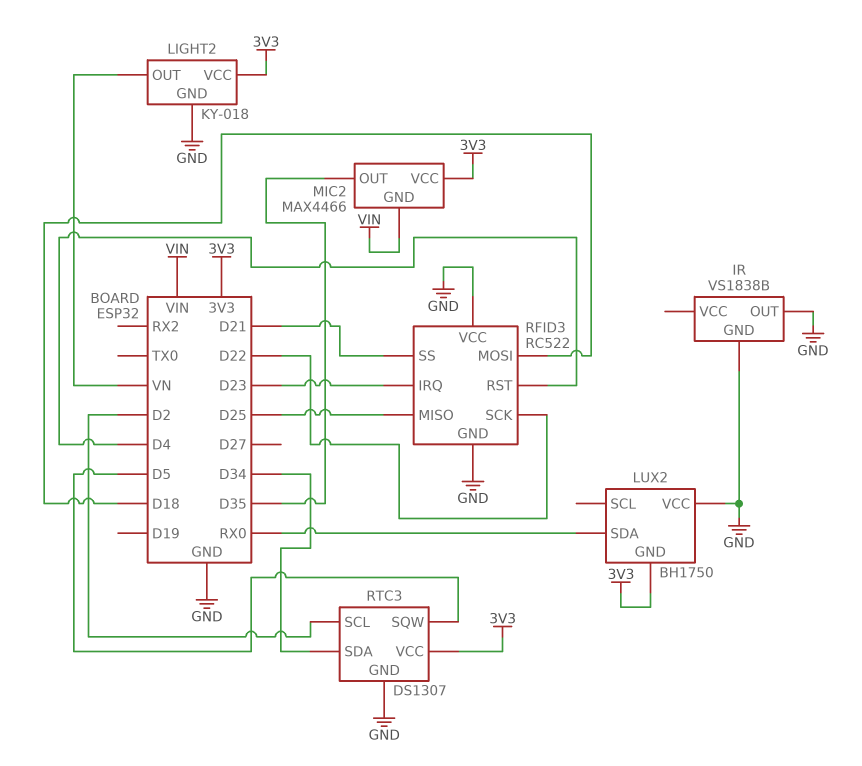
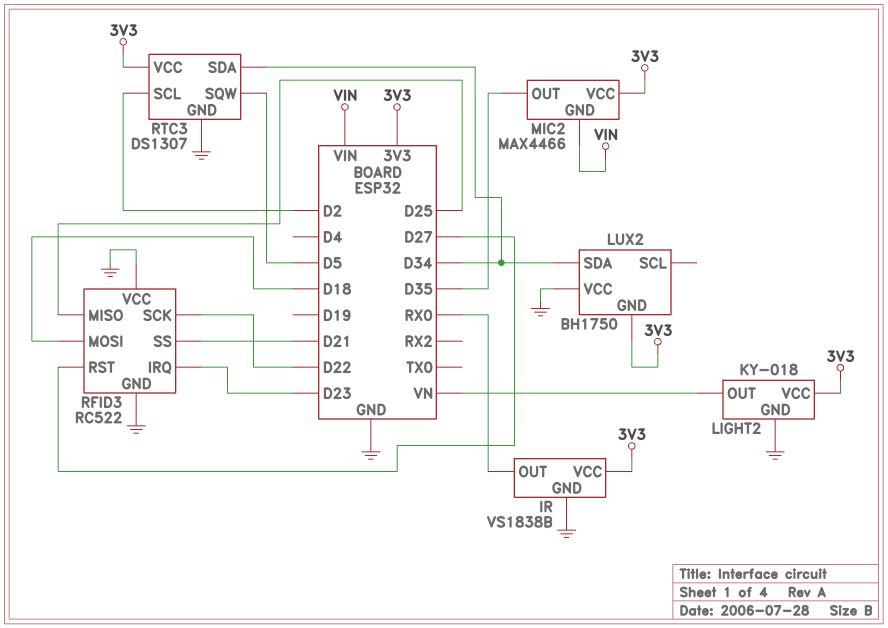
IR pin OUT: GND -> RX0
IR pin VCC: none -> 3V3
LUX2 pin SDA: RX0 -> D34
RFID3 pin RST: D4 -> D27

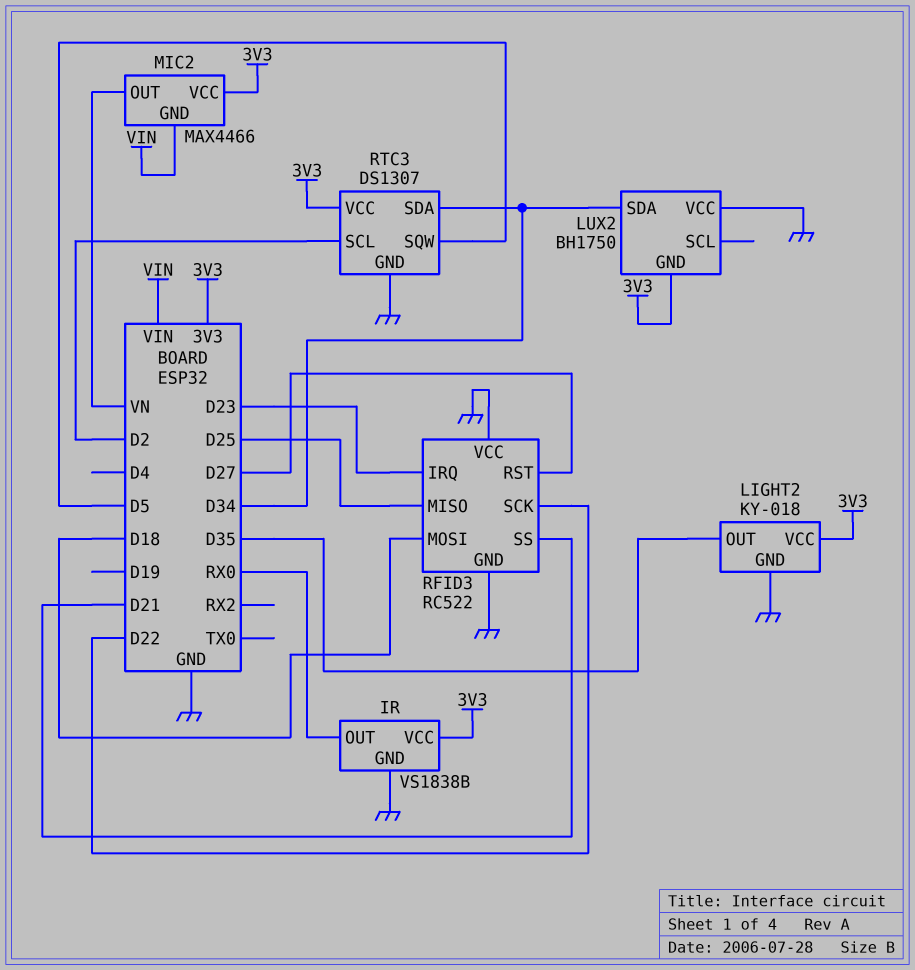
LIGHT2 pin OUT: VN -> D35
MIC2 pin OUT: D35 -> VN

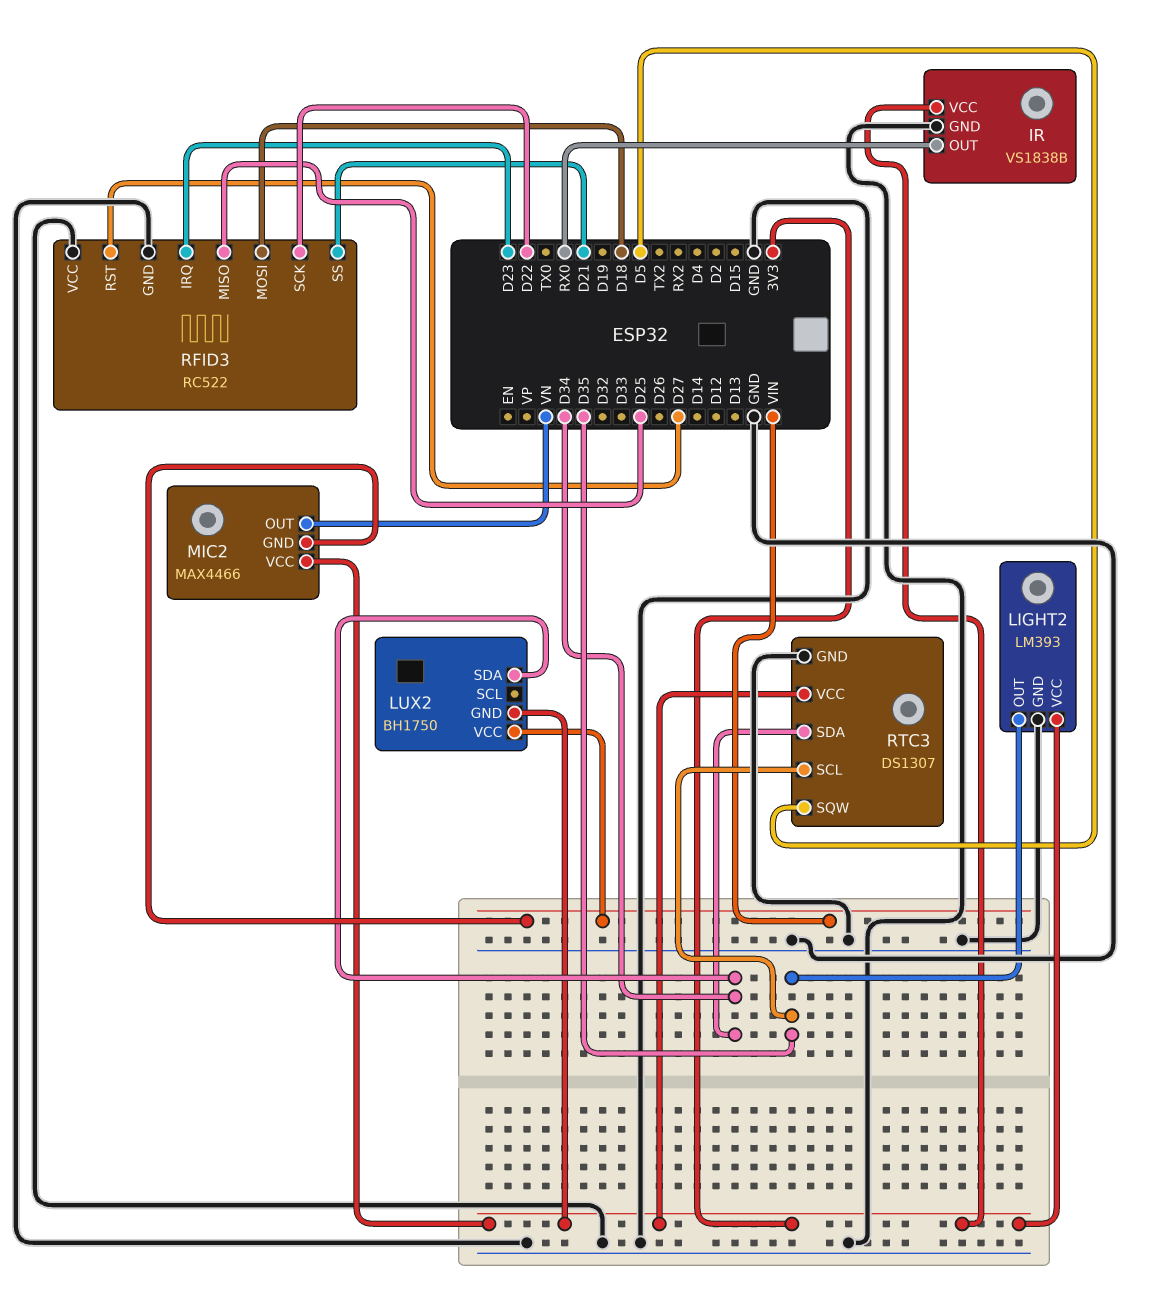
LIGHT2: KY-018 -> LM393
LUX2 pin VCC: GND -> VIN
RTC3 pin SCL: D2 -> D35

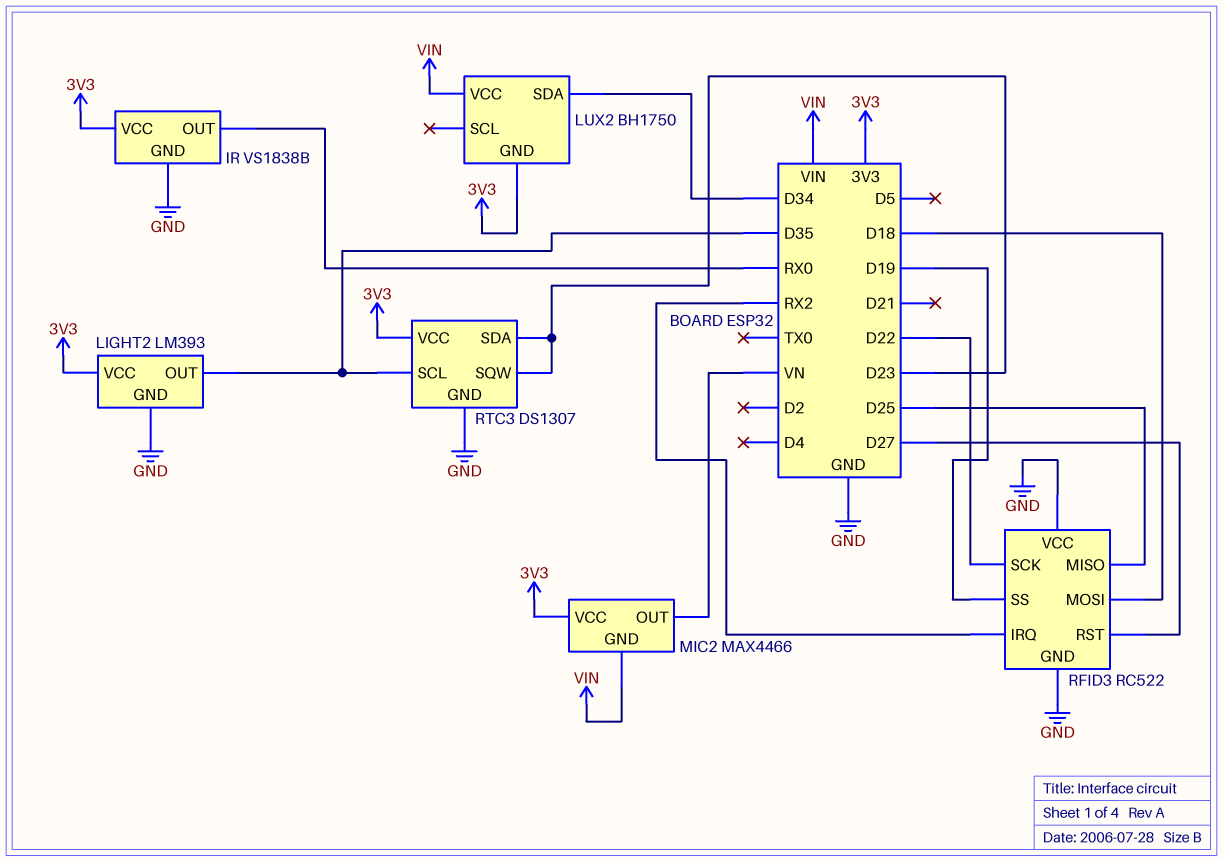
RFID3 pin IRQ: D23 -> RX2
RFID3 pin SS: D21 -> D19
RTC3 pin SDA: D34 -> D23
RTC3 pin SQW: D5 -> D23

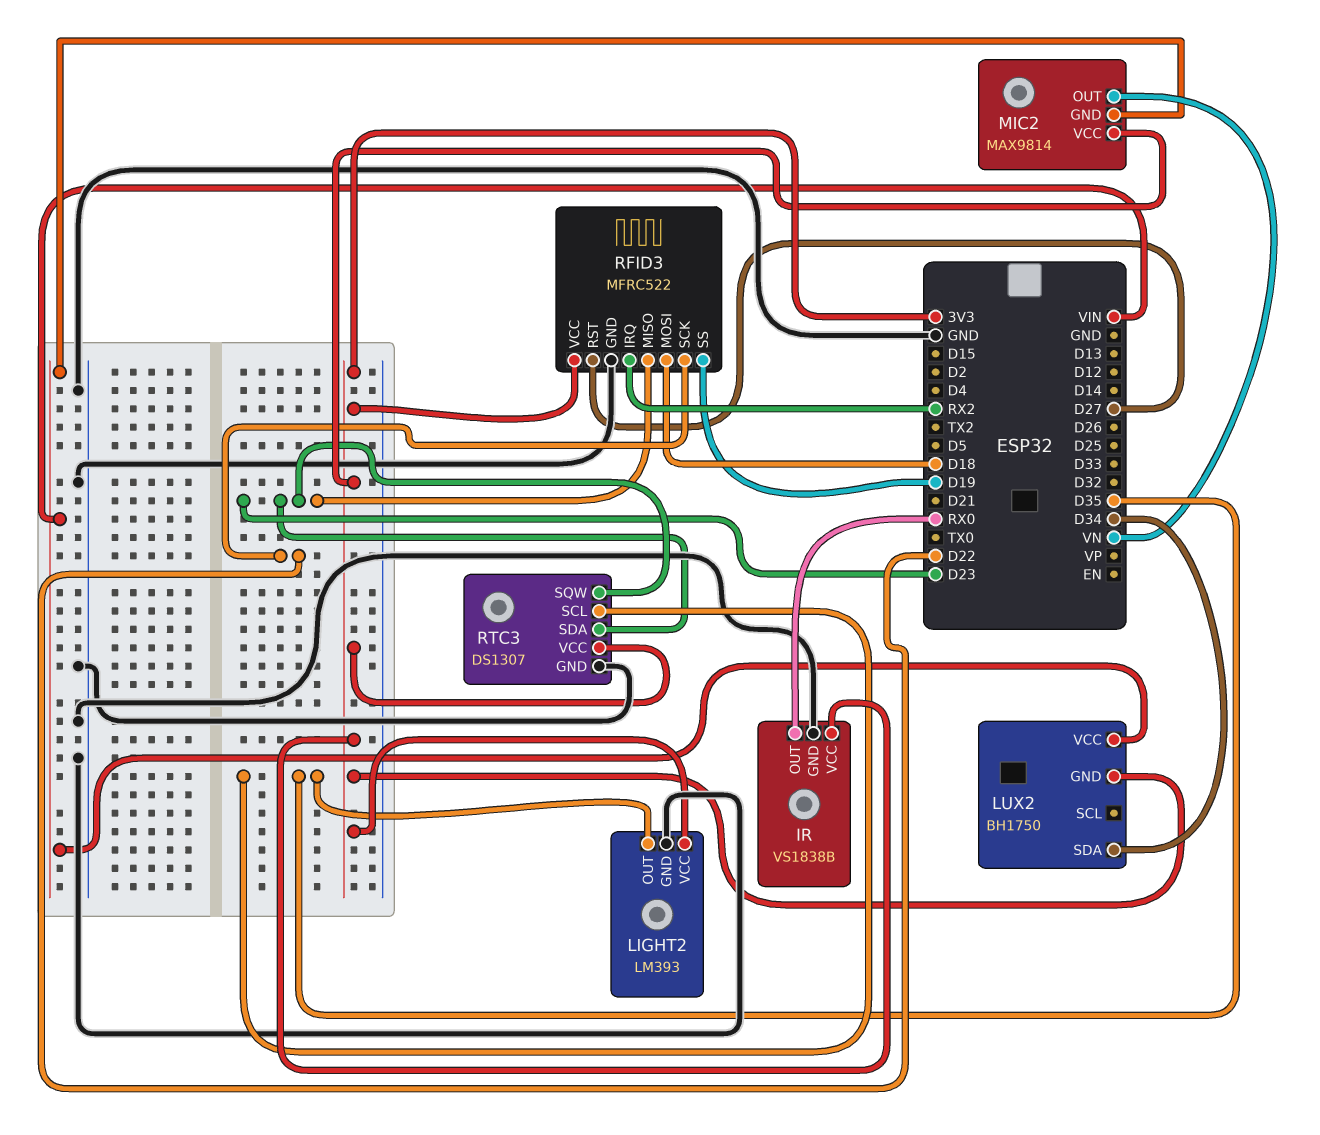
MIC2: MAX4466 -> MAX9814
RFID3: RC522 -> MFRC522
RFID3 pin MISO: D25 -> D23
RFID3 pin VCC: GND -> 3V3

